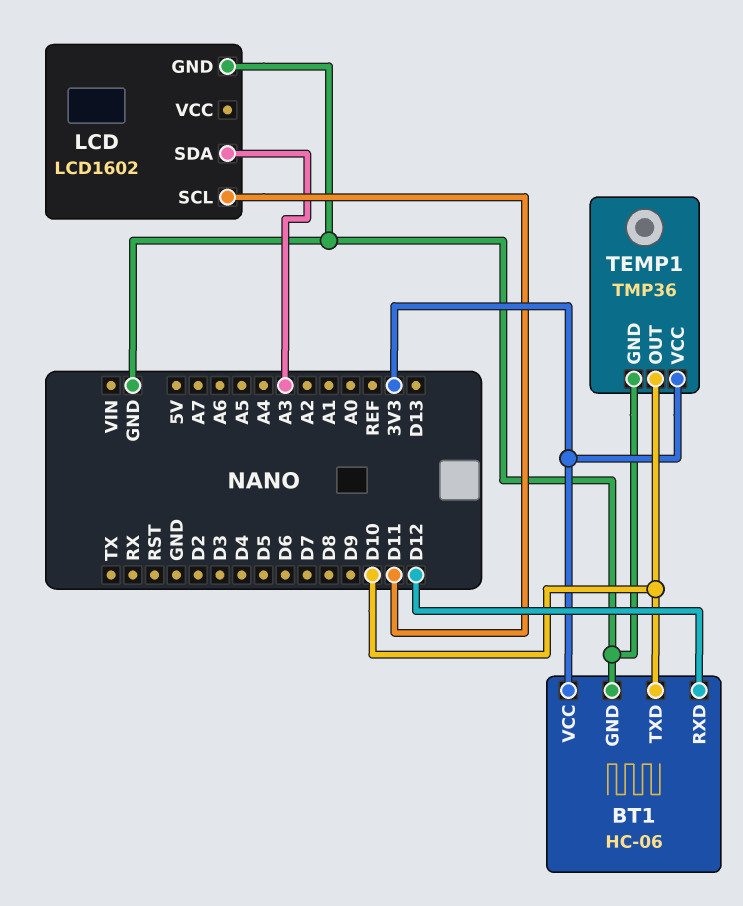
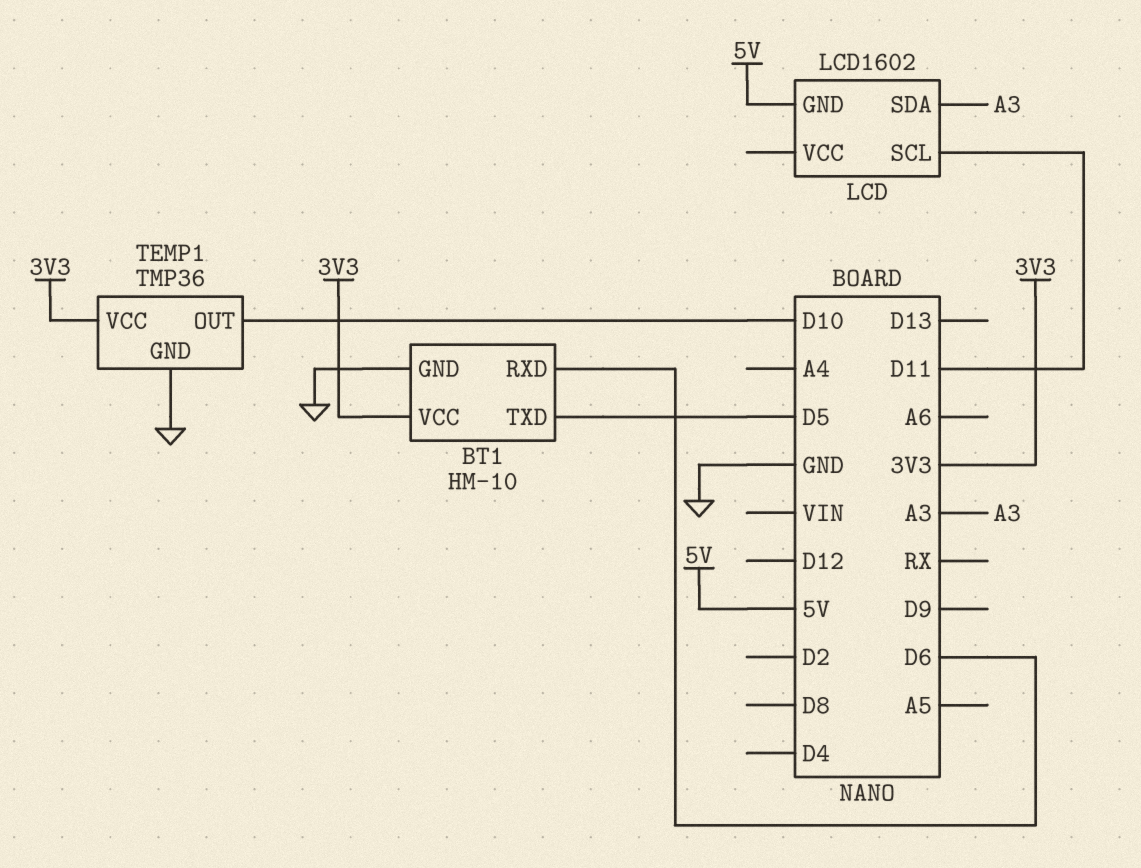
BT1: HC-06 -> HM-10
BT1 pin RXD: D12 -> D6
BT1 pin TXD: D10 -> D5
LCD pin GND: GND -> 5V

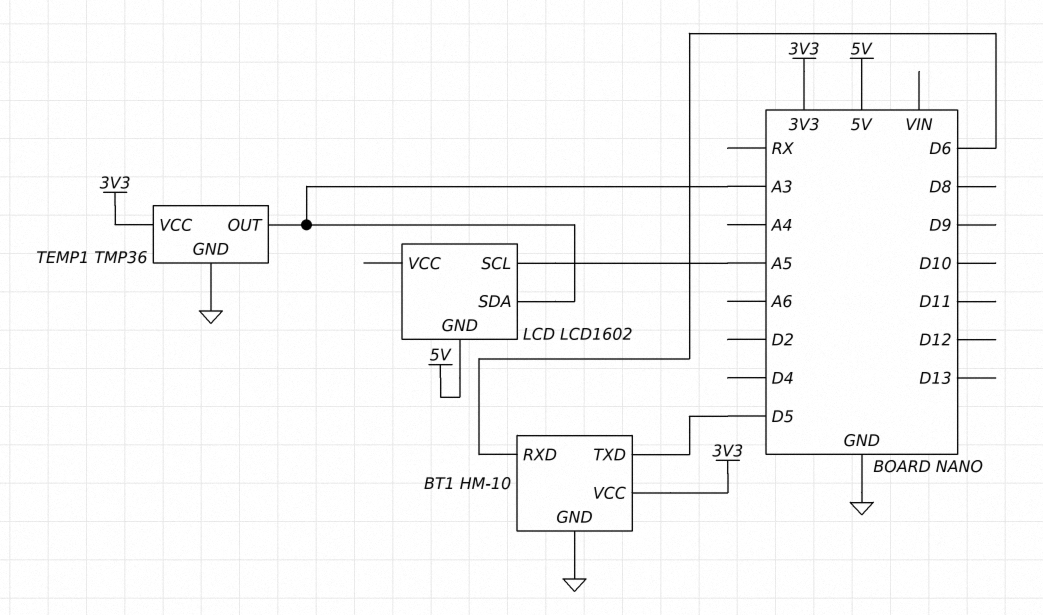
LCD pin SCL: D11 -> A5
TEMP1 pin OUT: D10 -> A3

